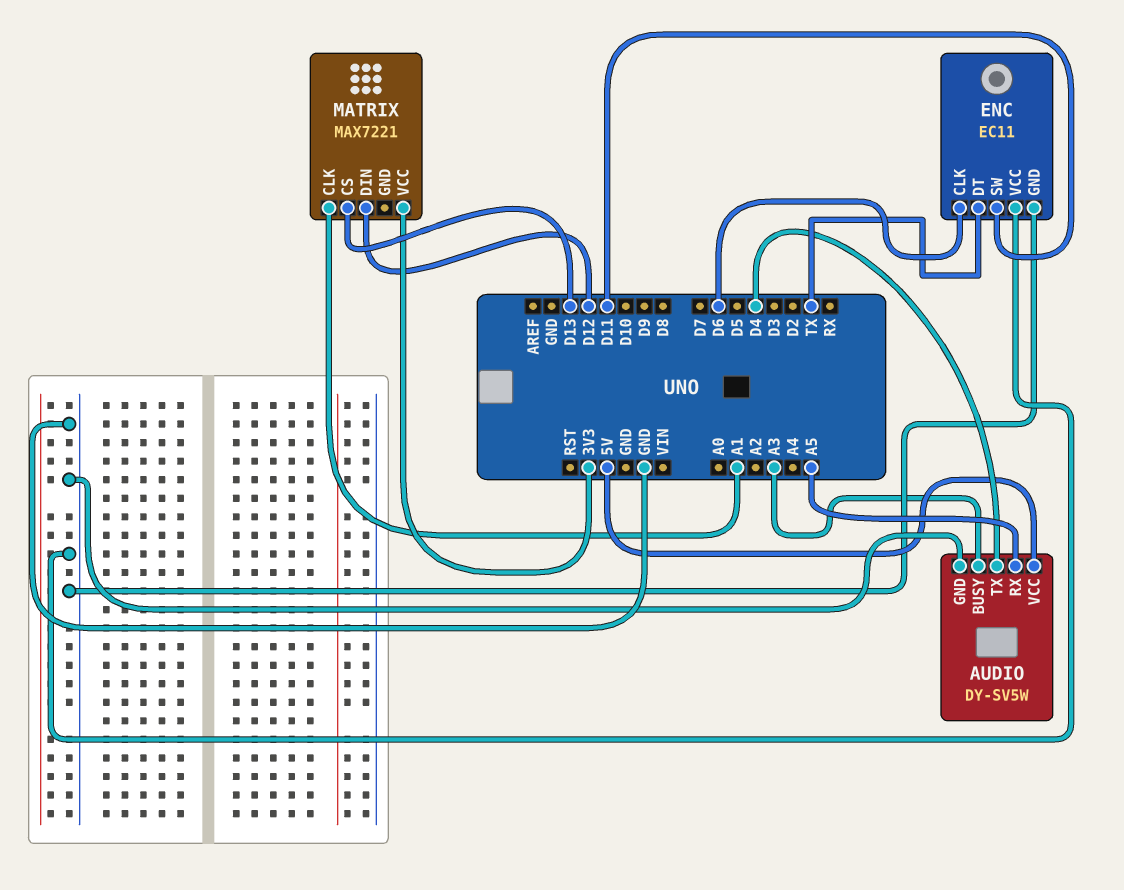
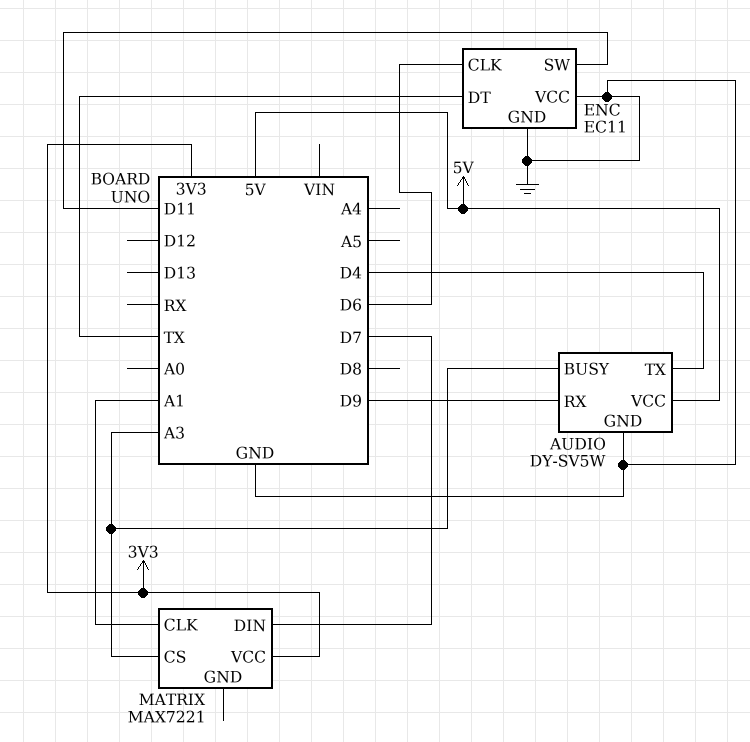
AUDIO pin RX: A5 -> D9
MATRIX pin CS: D13 -> A3
MATRIX pin DIN: D12 -> D7

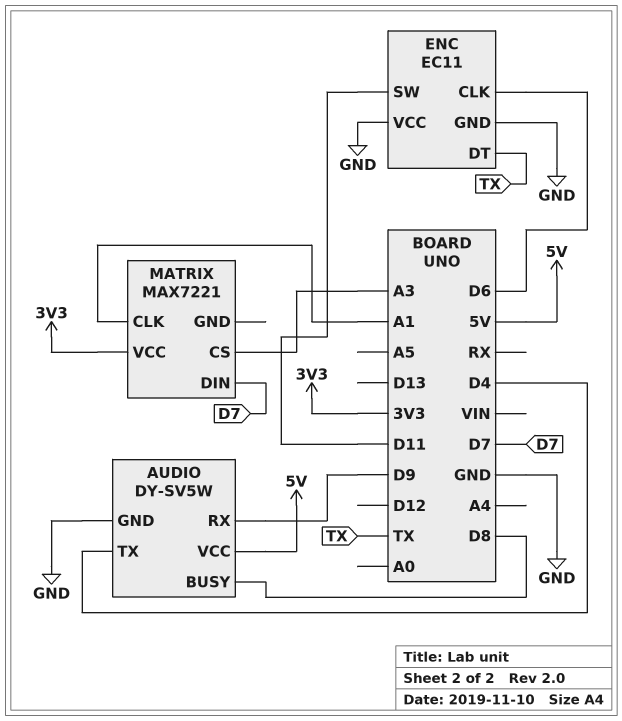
AUDIO pin BUSY: A3 -> D8

